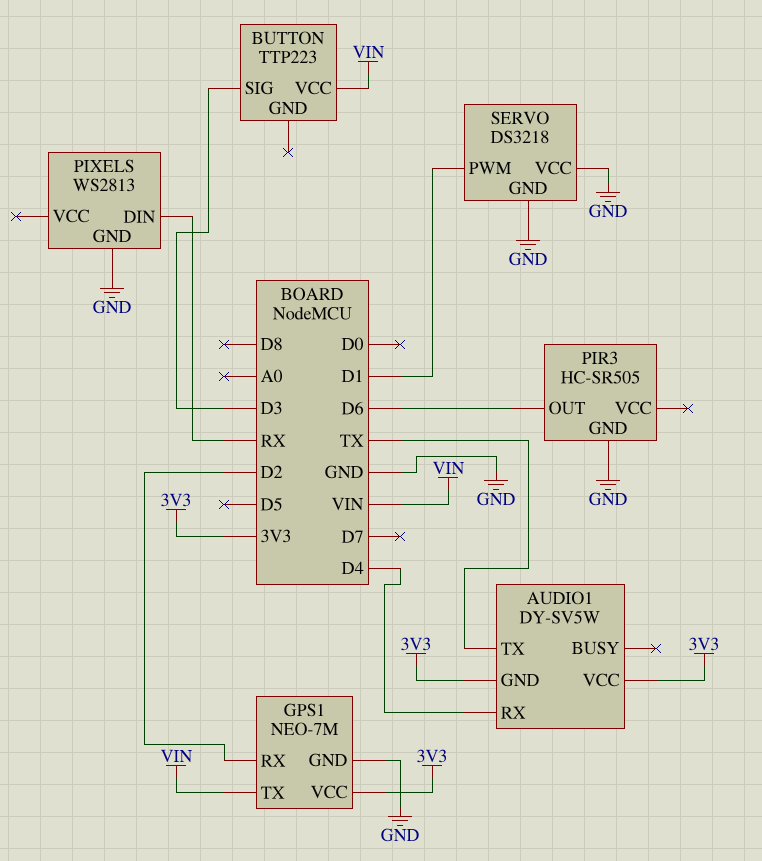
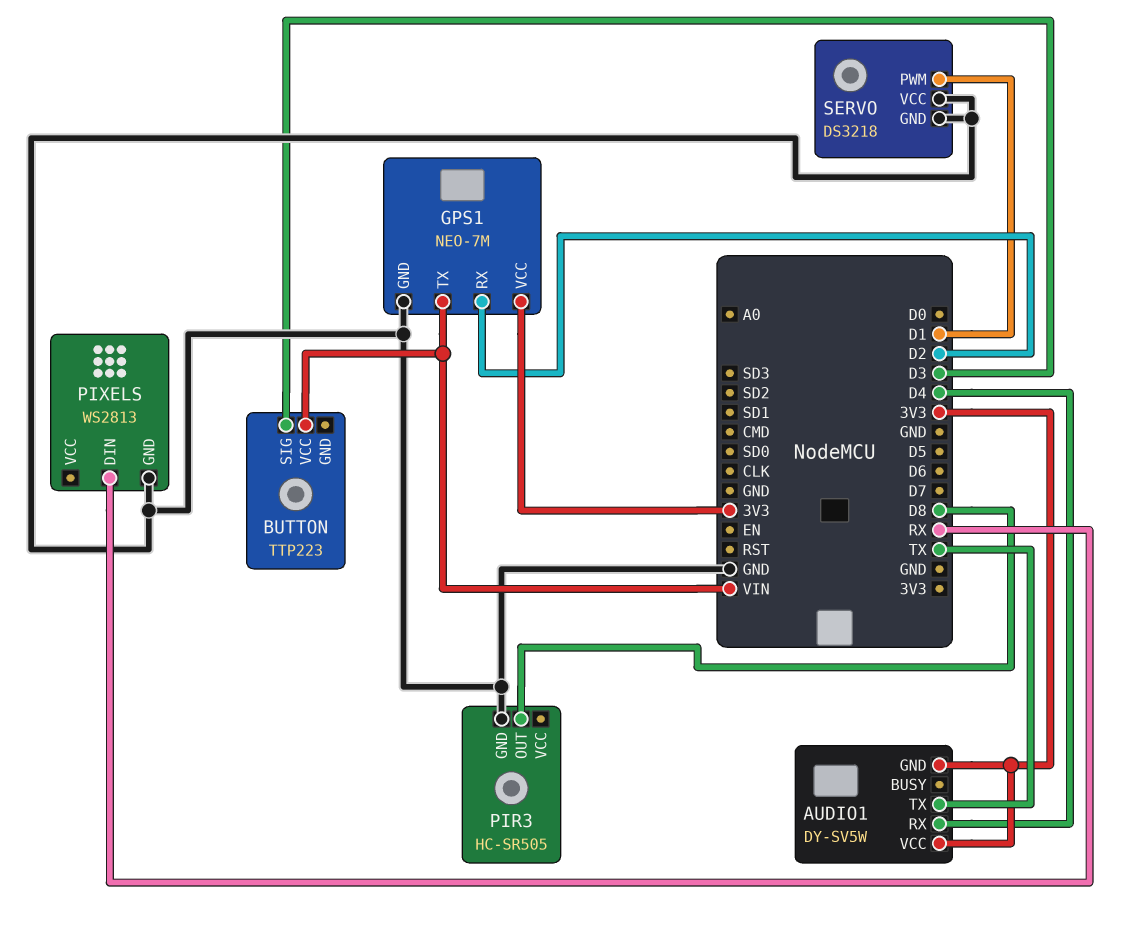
PIR3 pin OUT: D6 -> D8

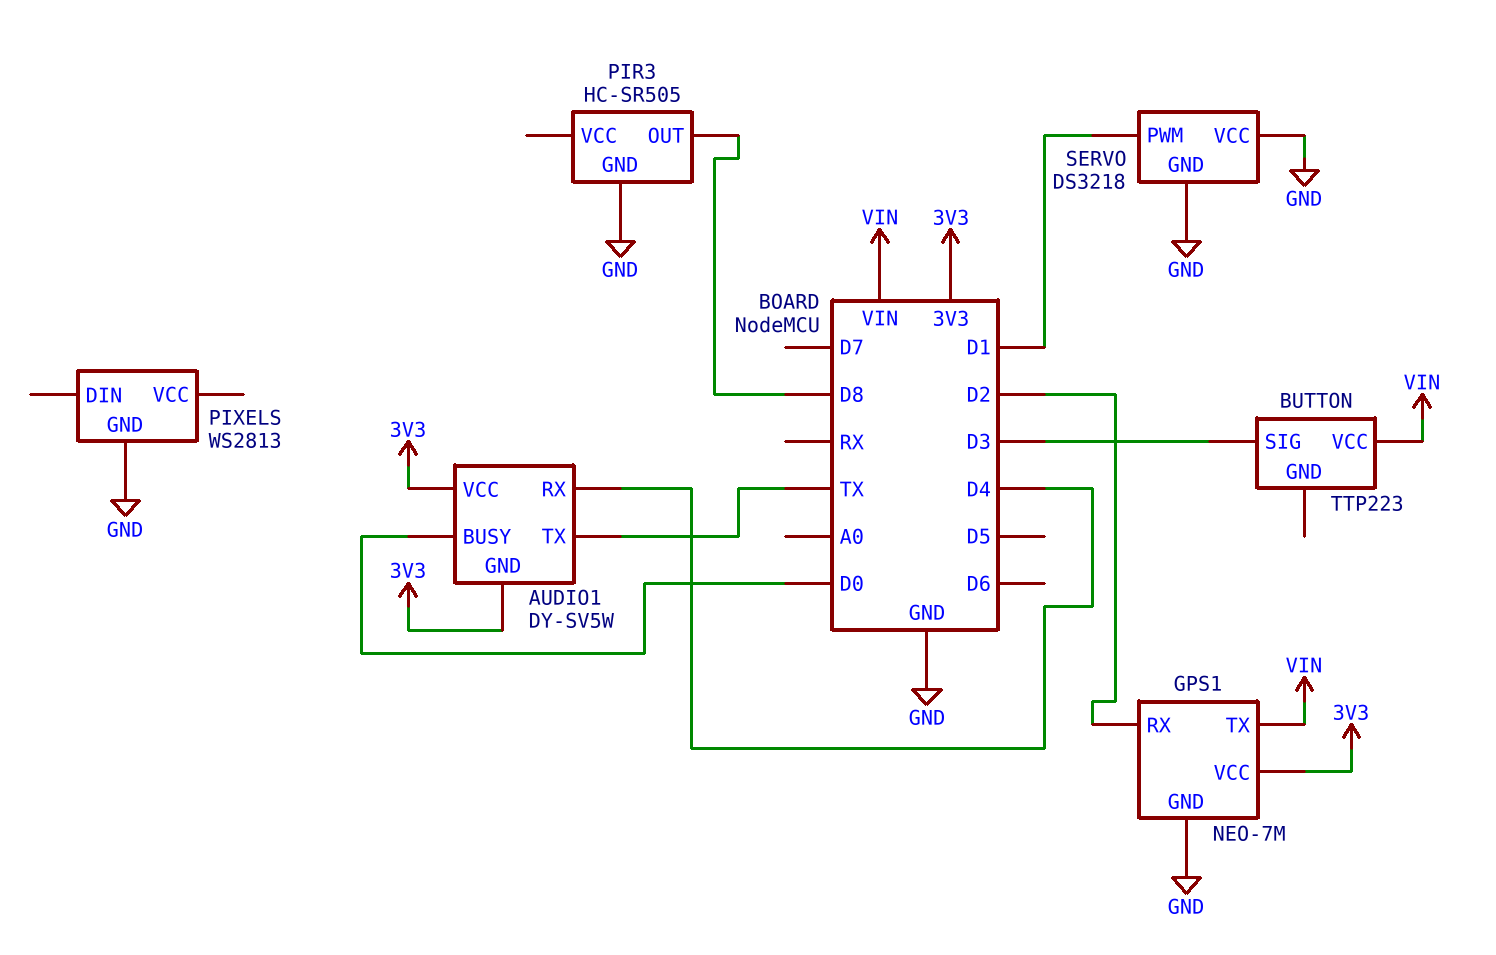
AUDIO1 pin BUSY: none -> D0
PIXELS pin DIN: RX -> none

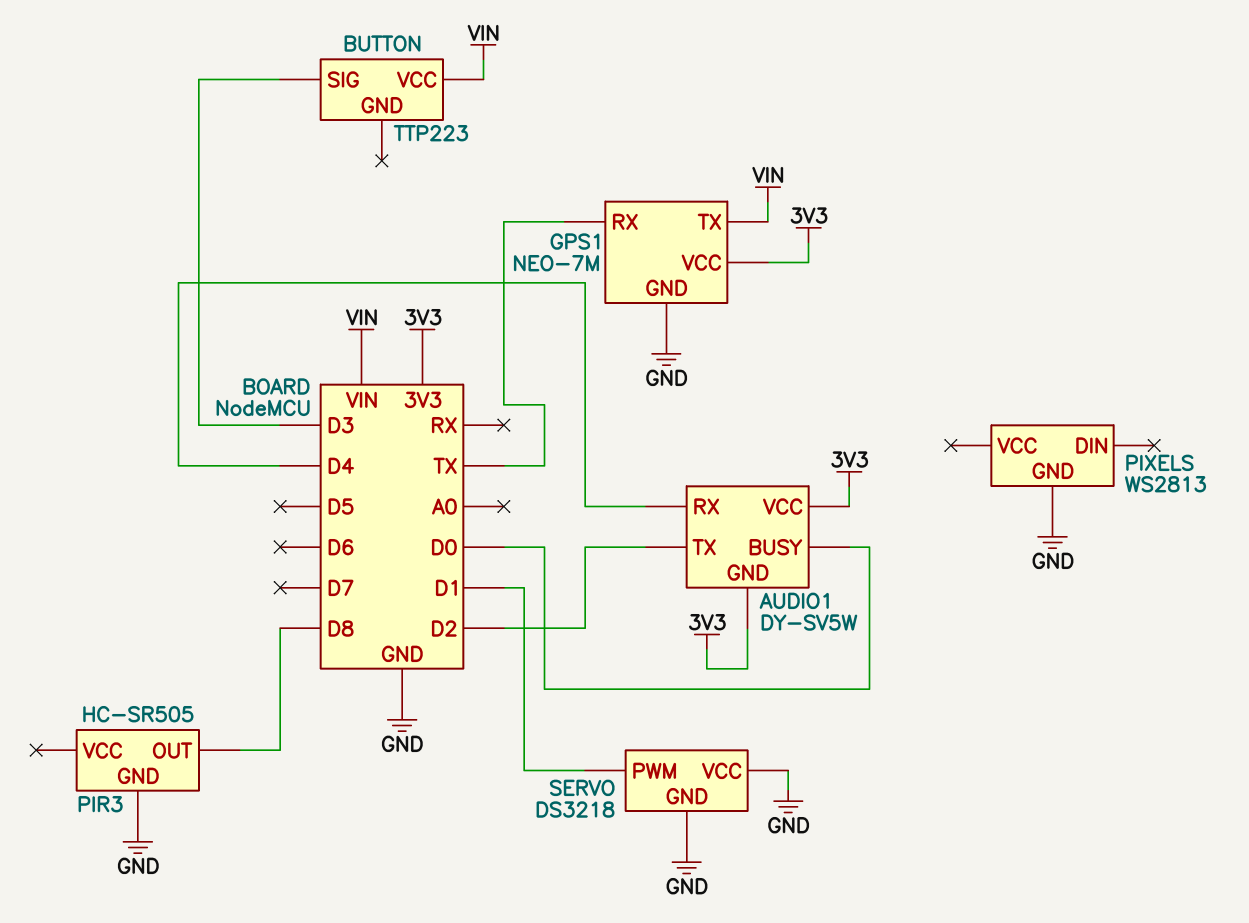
AUDIO1 pin TX: TX -> D2
GPS1 pin RX: D2 -> TX

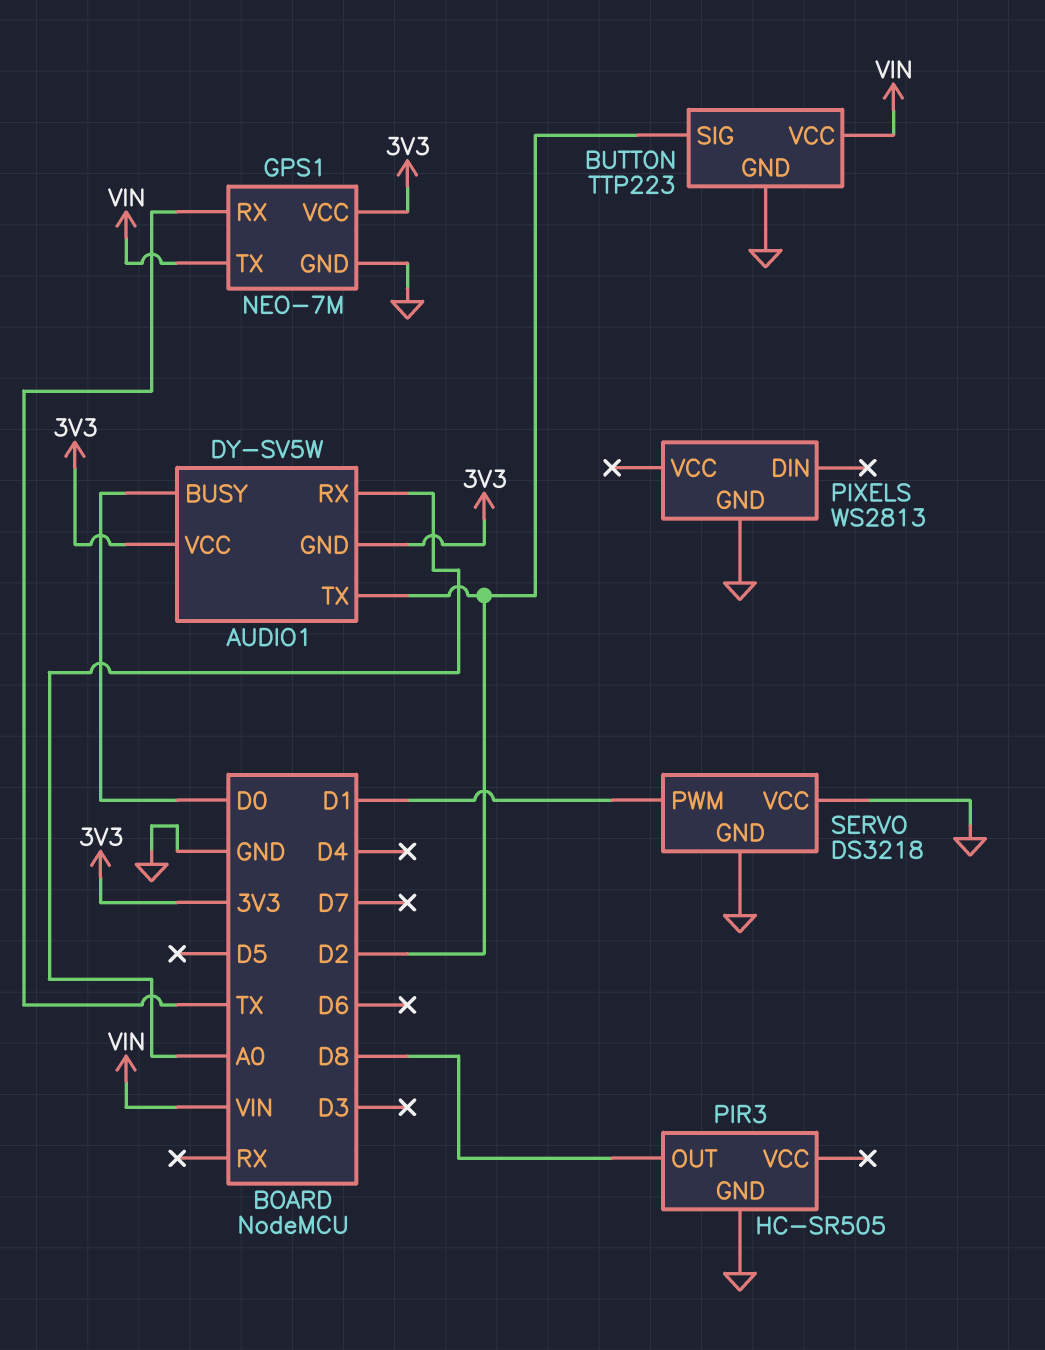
AUDIO1 pin RX: D4 -> A0
BUTTON pin GND: none -> GND
BUTTON pin SIG: D3 -> D2

